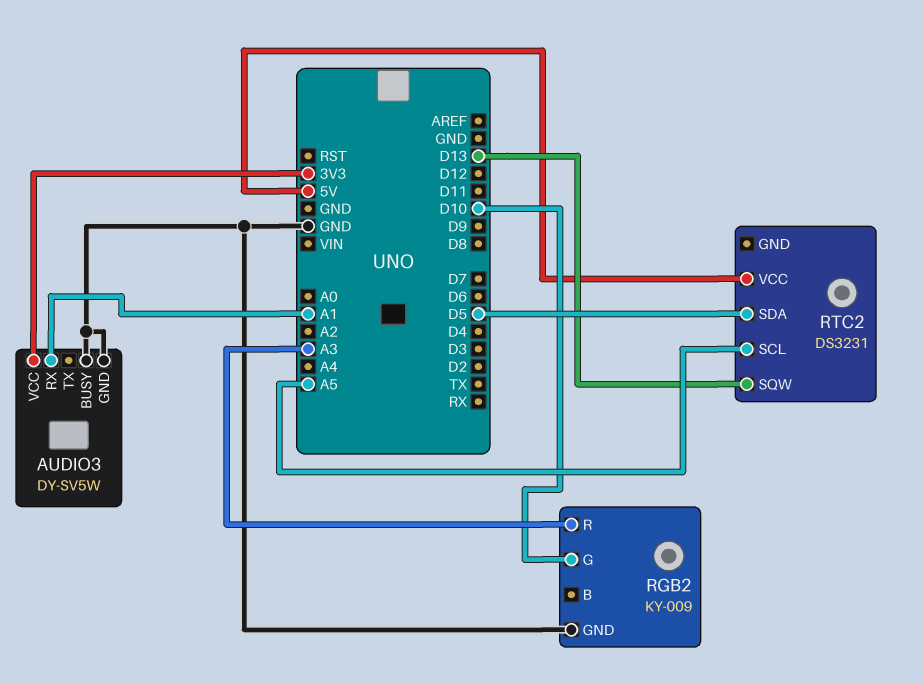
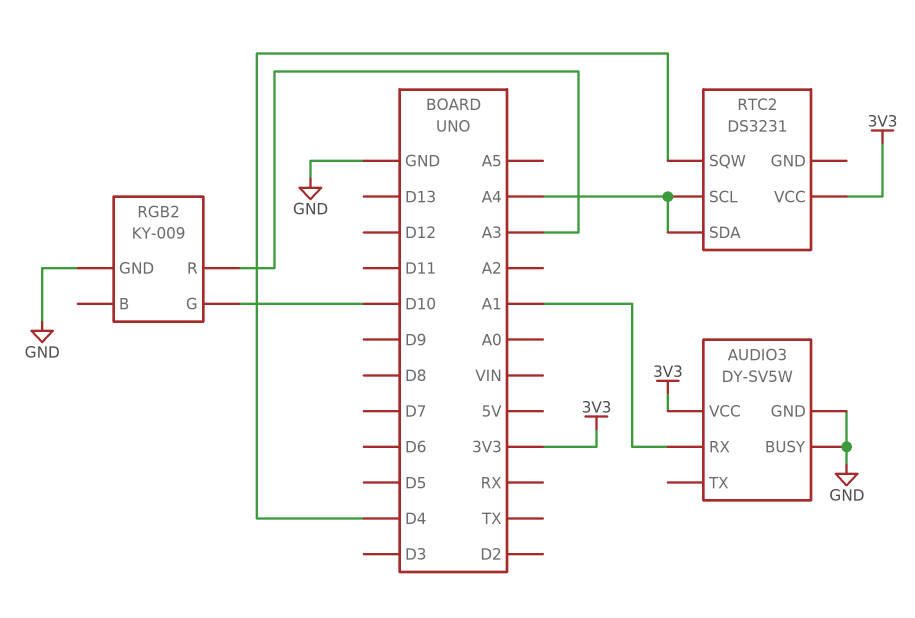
RTC2 pin SCL: A5 -> A4
RTC2 pin SDA: D5 -> A4
RTC2 pin SQW: D13 -> D4
RTC2 pin VCC: 5V -> 3V3

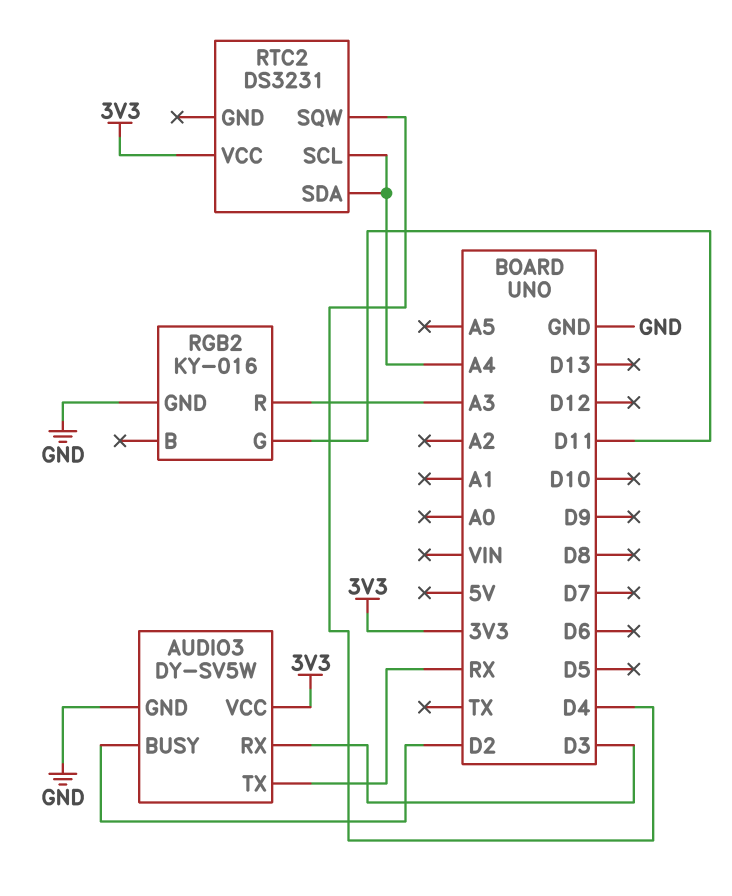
AUDIO3 pin BUSY: GND -> D2
AUDIO3 pin RX: A1 -> D3
AUDIO3 pin TX: none -> RX
RGB2: KY-009 -> KY-016
RGB2 pin G: D10 -> D11

